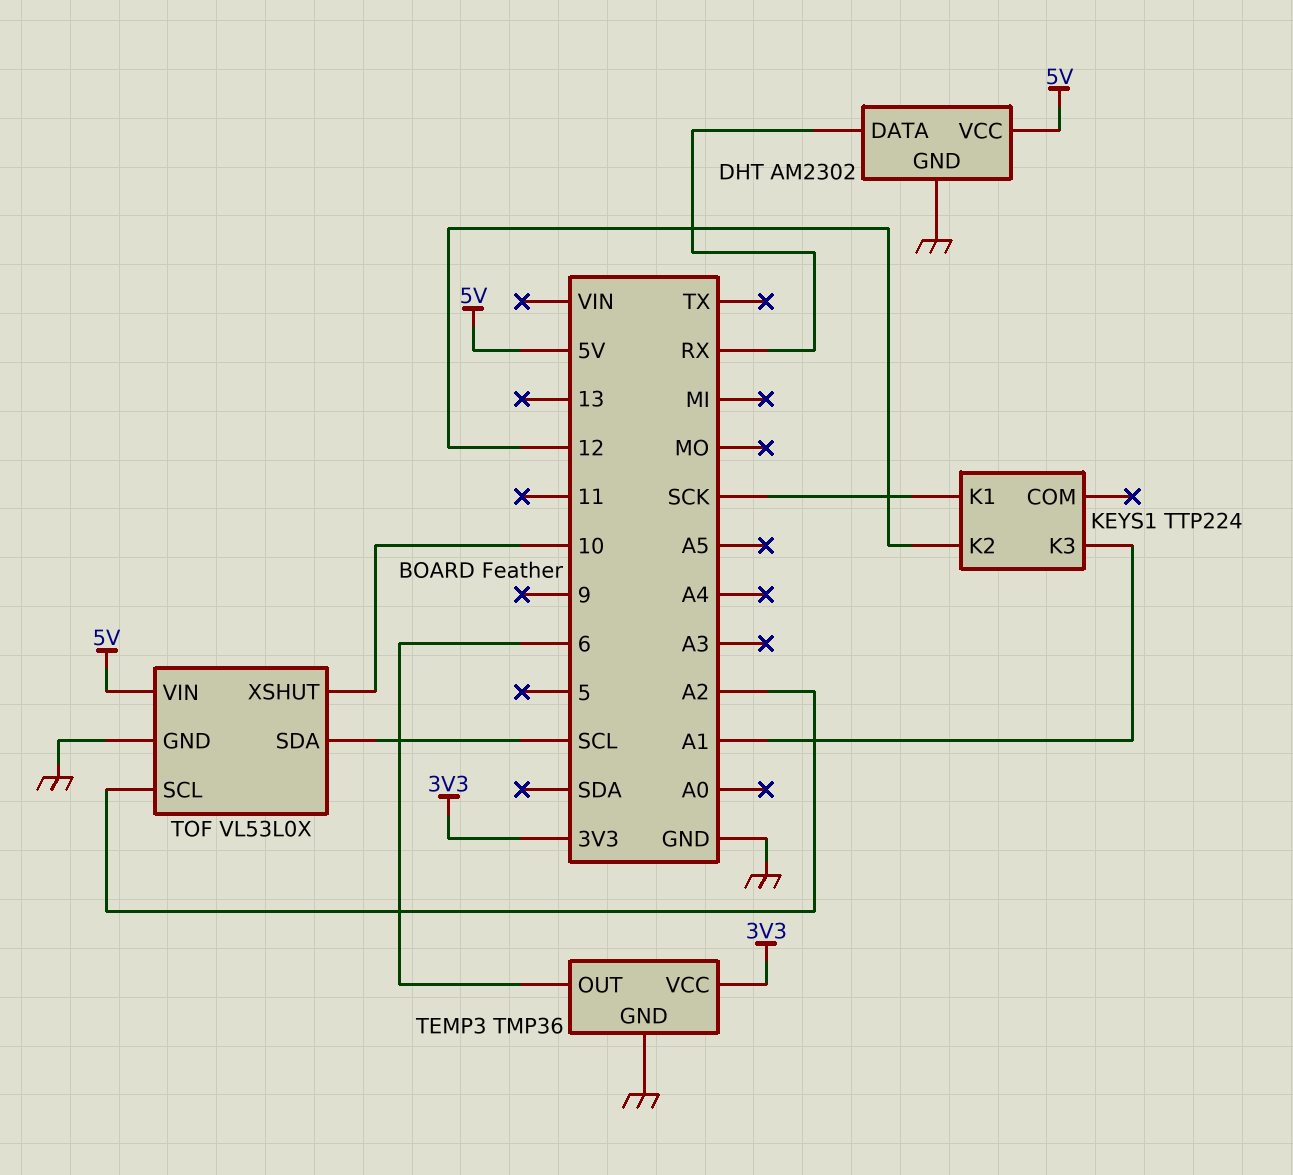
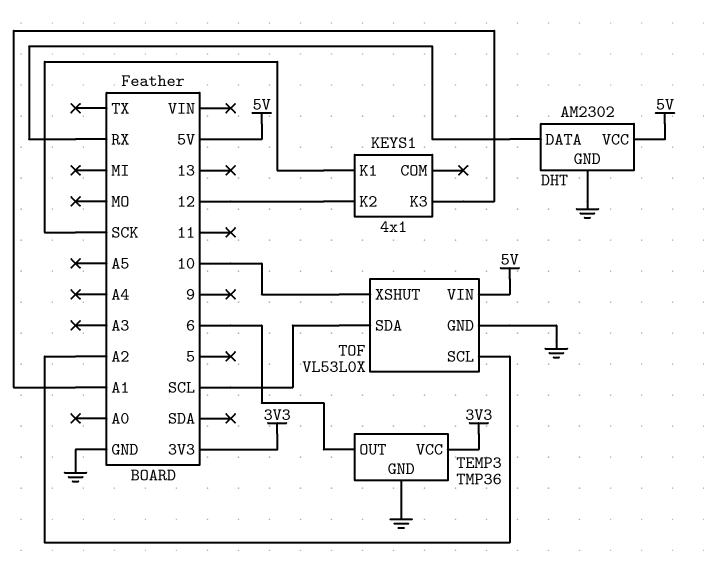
KEYS1: TTP224 -> 4x1

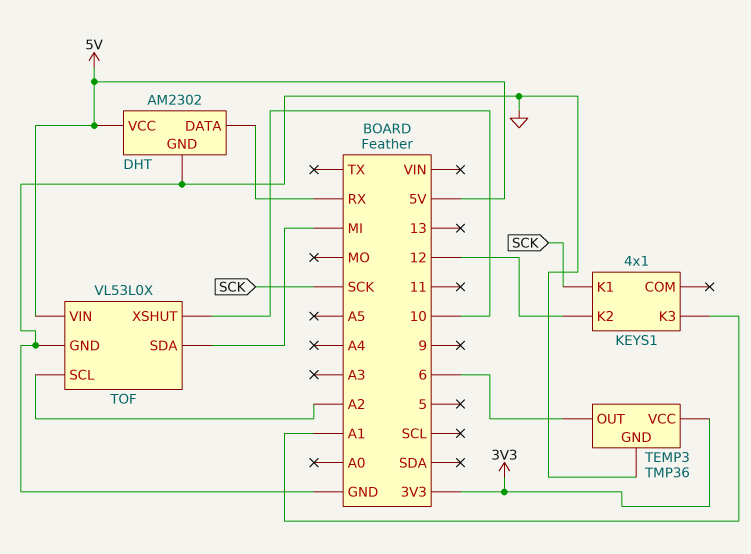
TOF pin SDA: SCL -> MI

